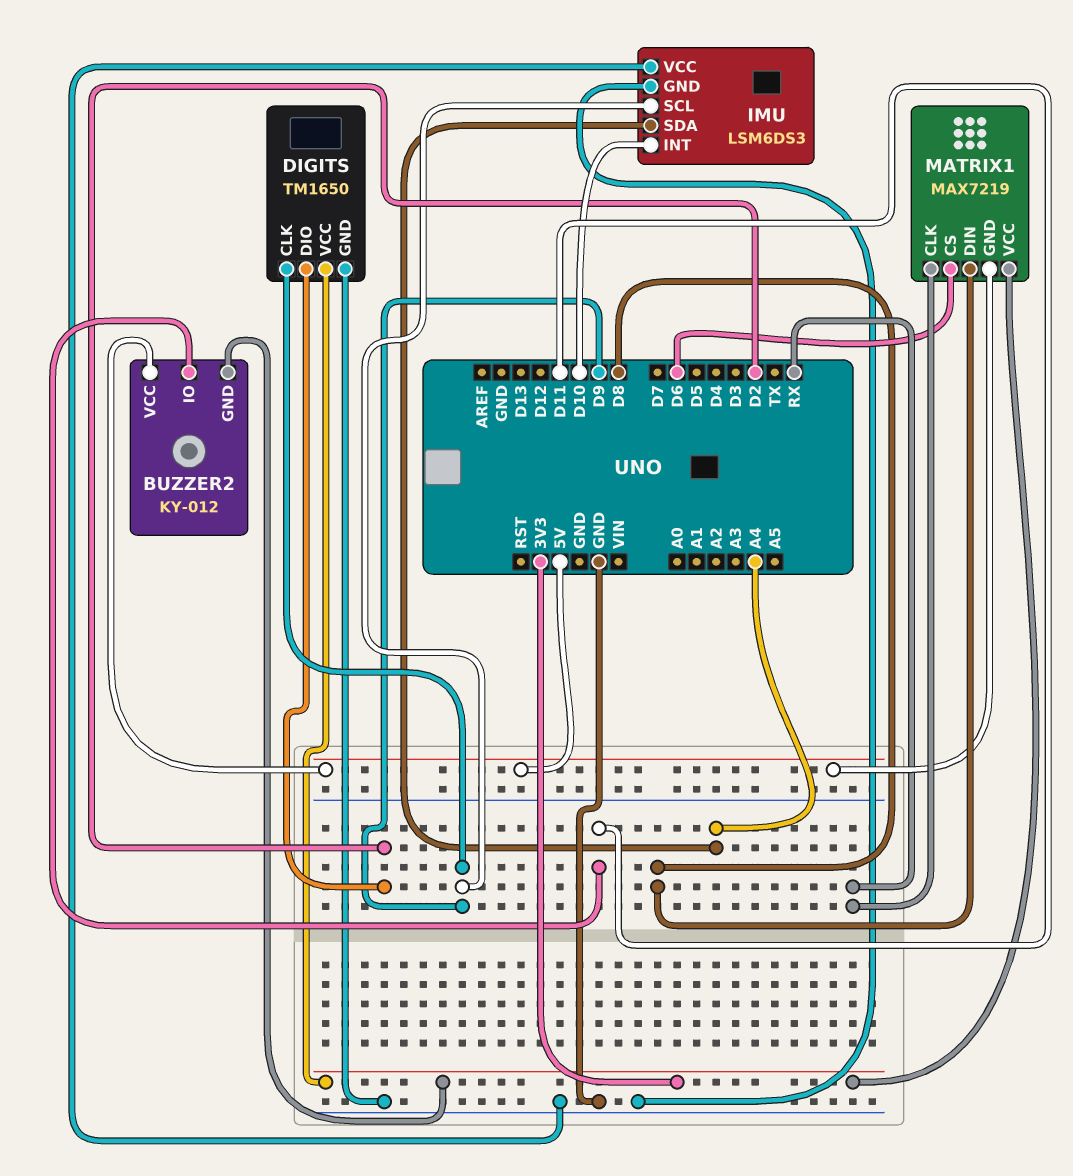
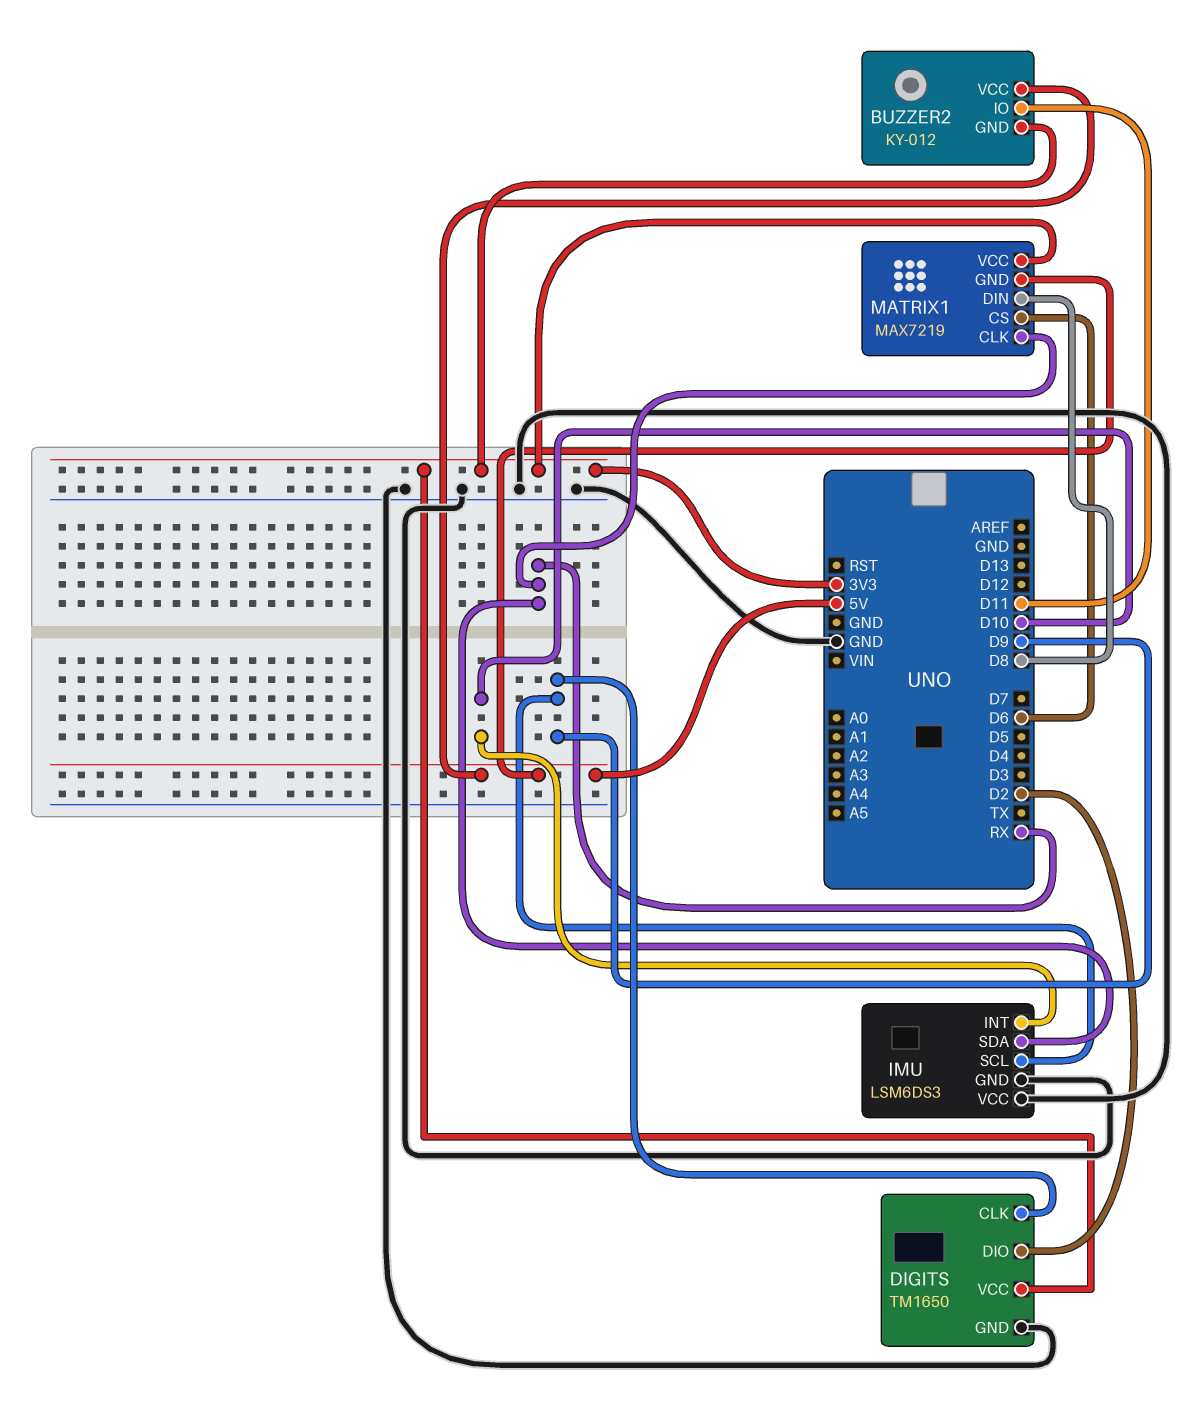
IMU pin SDA: A4 -> RX

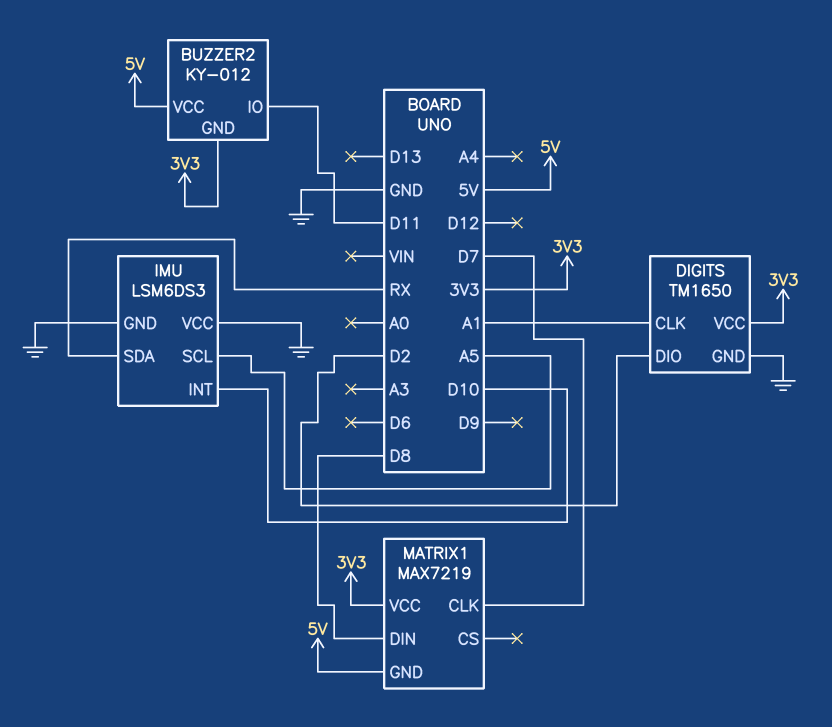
DIGITS pin CLK: D9 -> A1
IMU pin SCL: D9 -> A5
MATRIX1 pin CLK: RX -> D7
MATRIX1 pin CS: D6 -> none

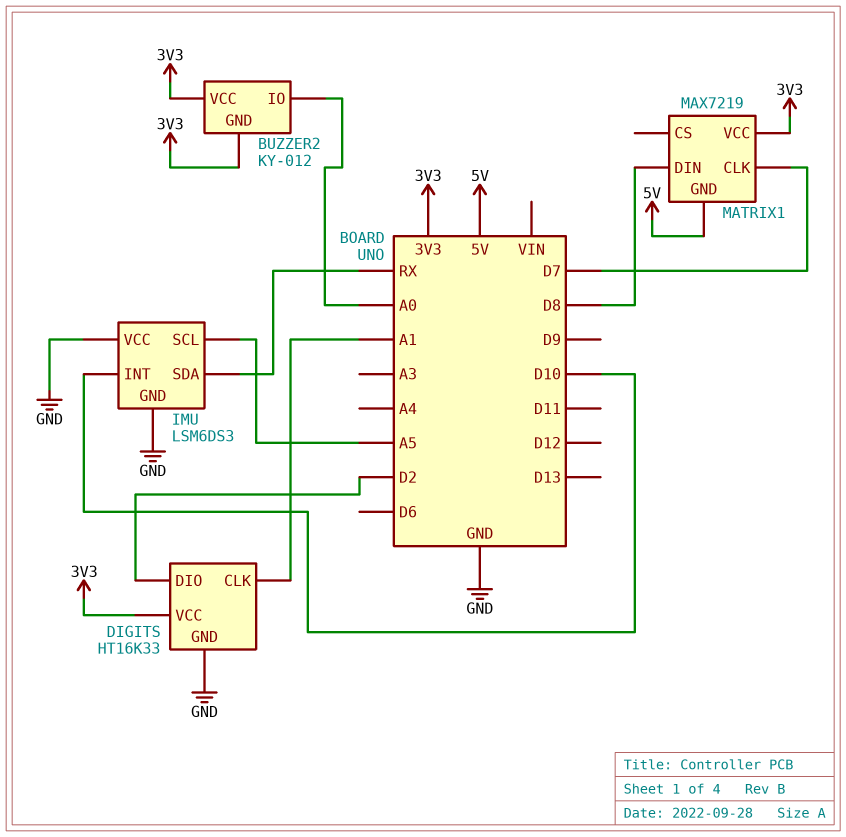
BUZZER2 pin IO: D11 -> A0
BUZZER2 pin VCC: 5V -> 3V3
DIGITS: TM1650 -> HT16K33

